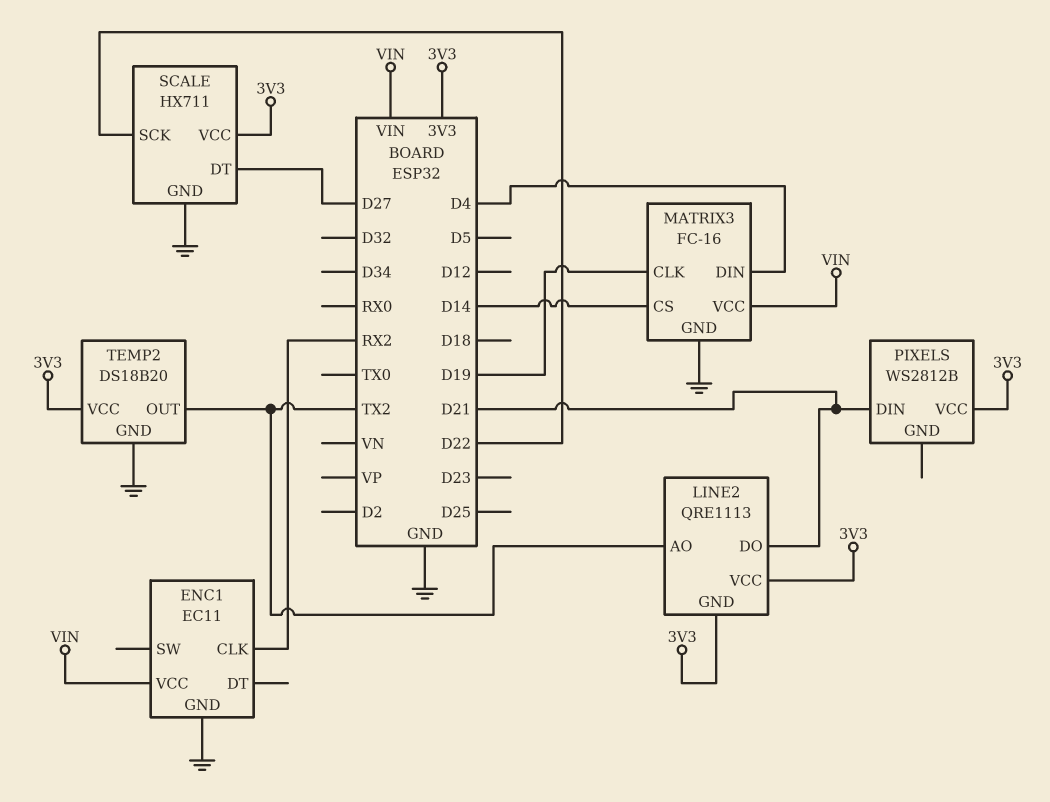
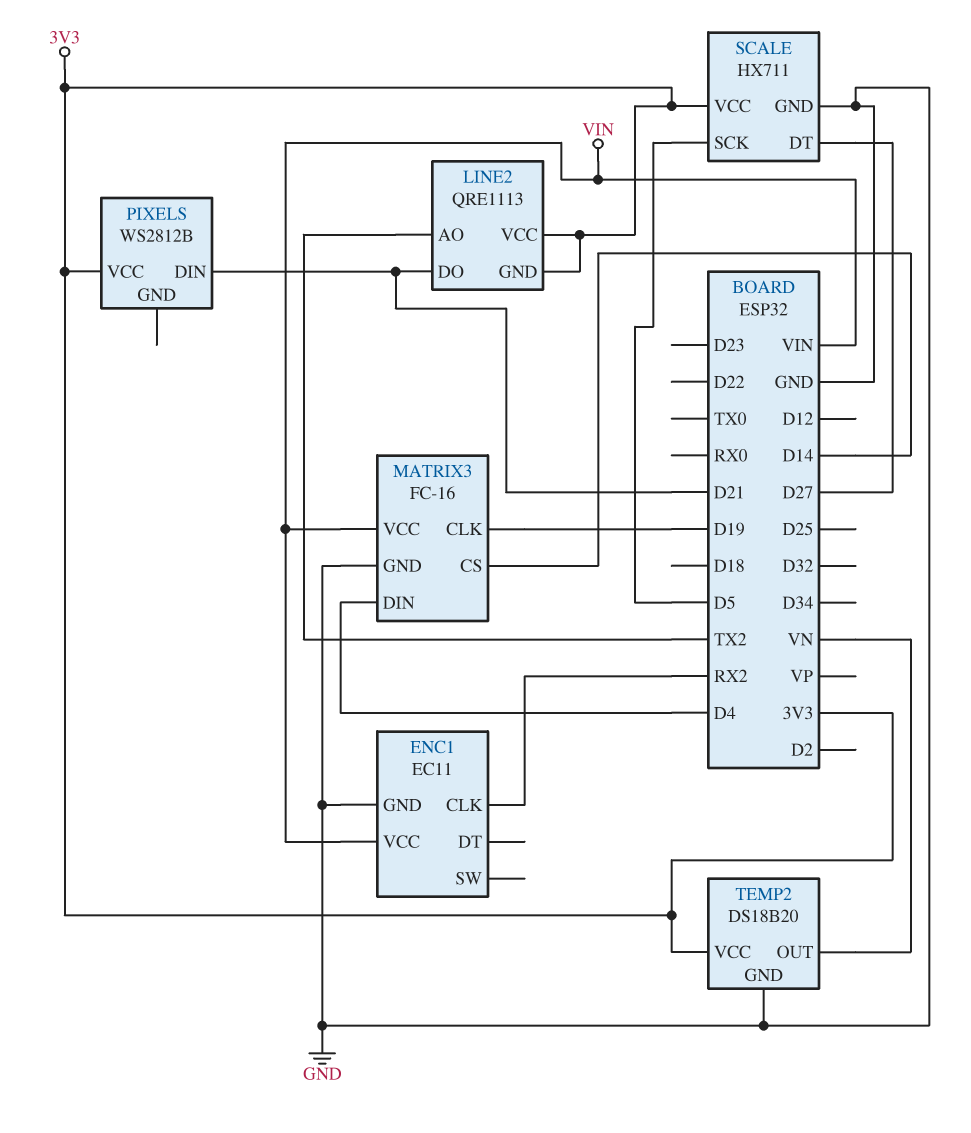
SCALE pin SCK: D22 -> D5
TEMP2 pin OUT: TX2 -> VN

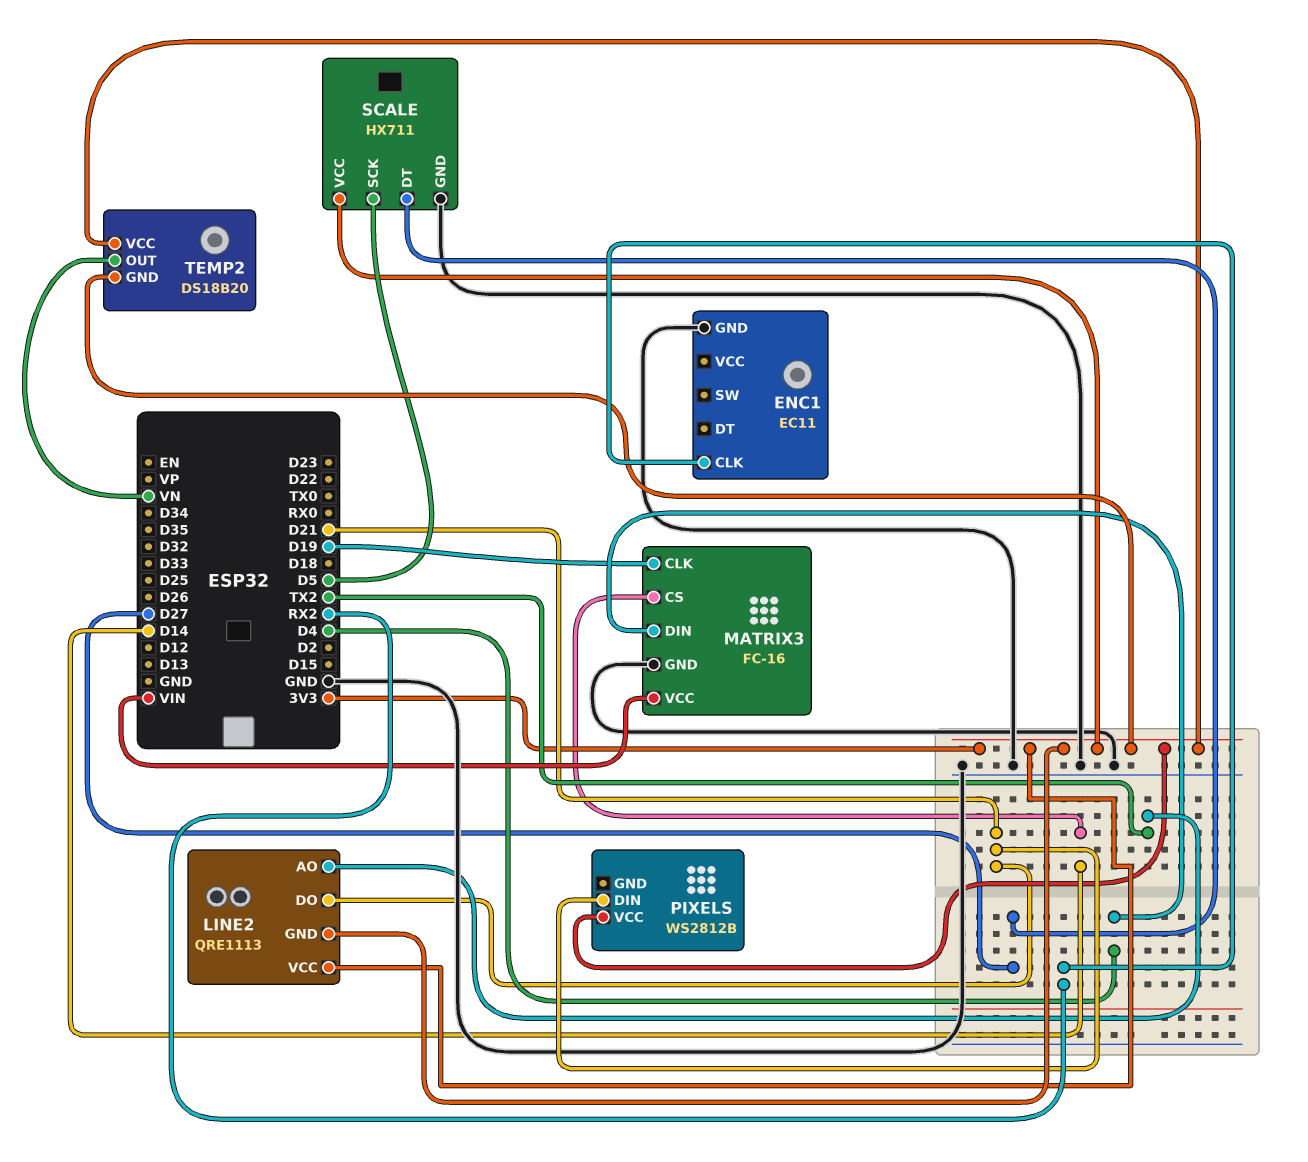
ENC1 pin VCC: VIN -> none
TEMP2 pin GND: GND -> 3V3

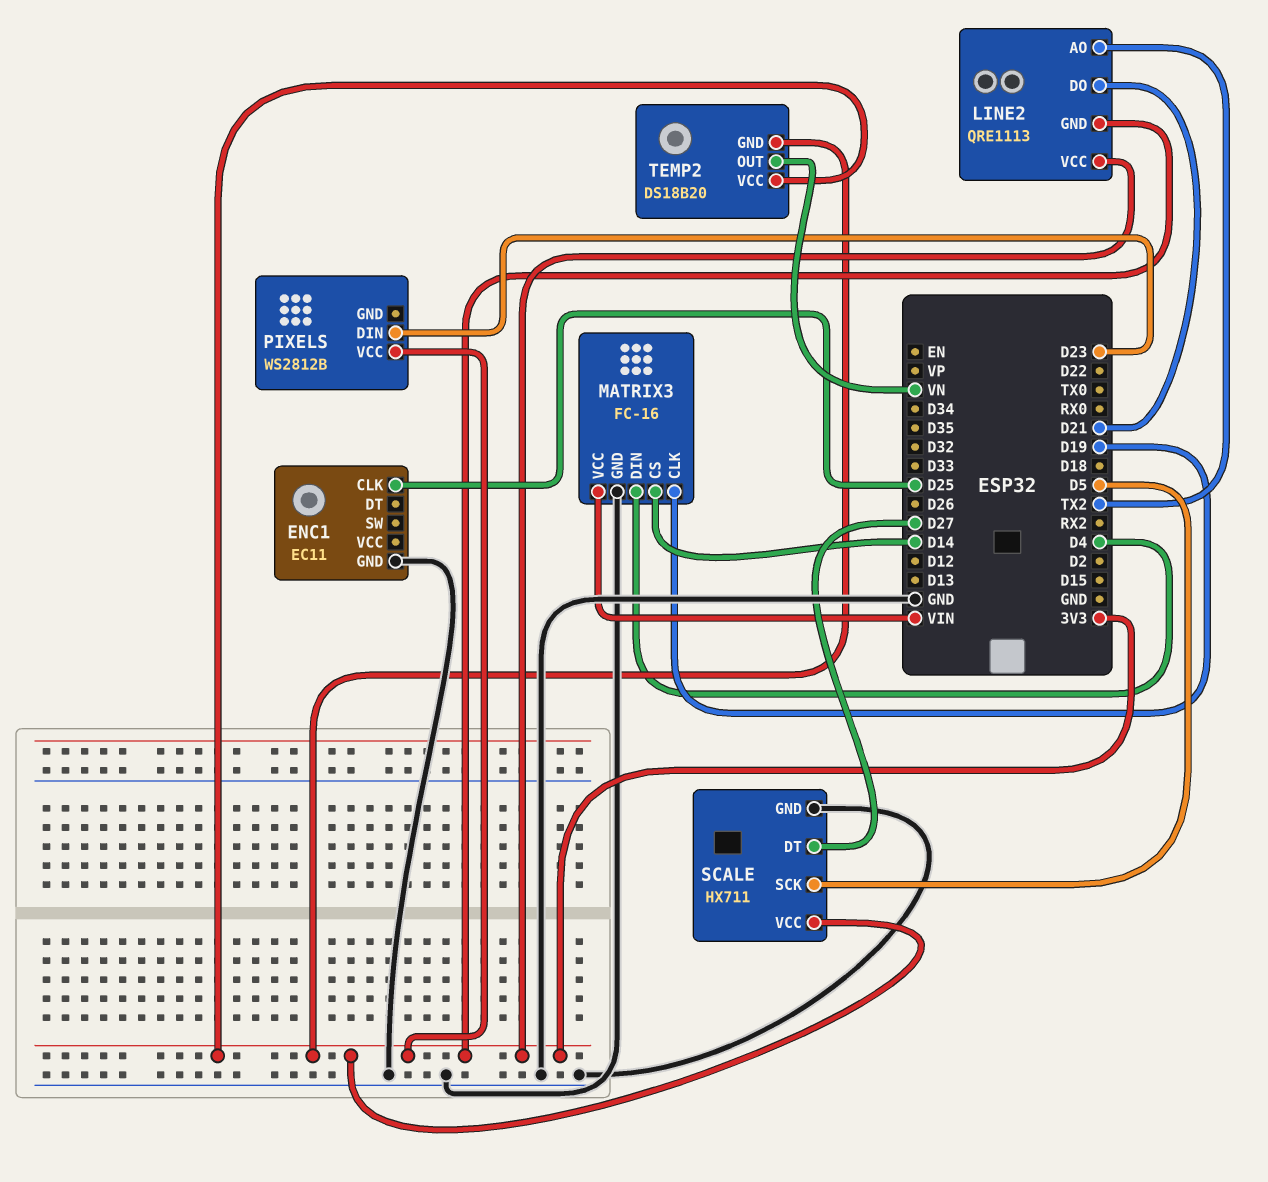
ENC1 pin CLK: RX2 -> D25
PIXELS pin DIN: D21 -> D23

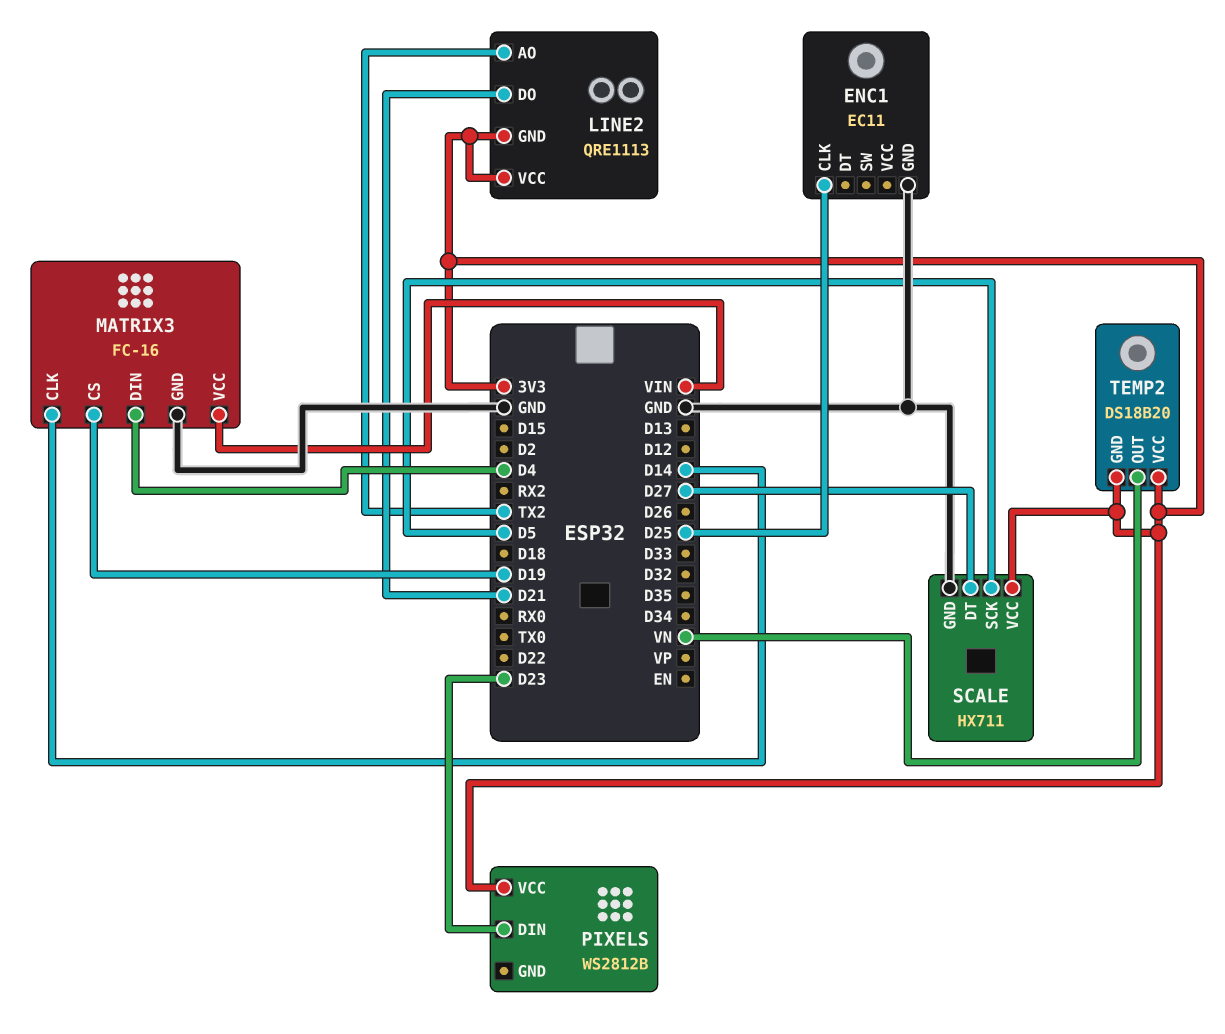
MATRIX3 pin CLK: D19 -> D14
MATRIX3 pin CS: D14 -> D19

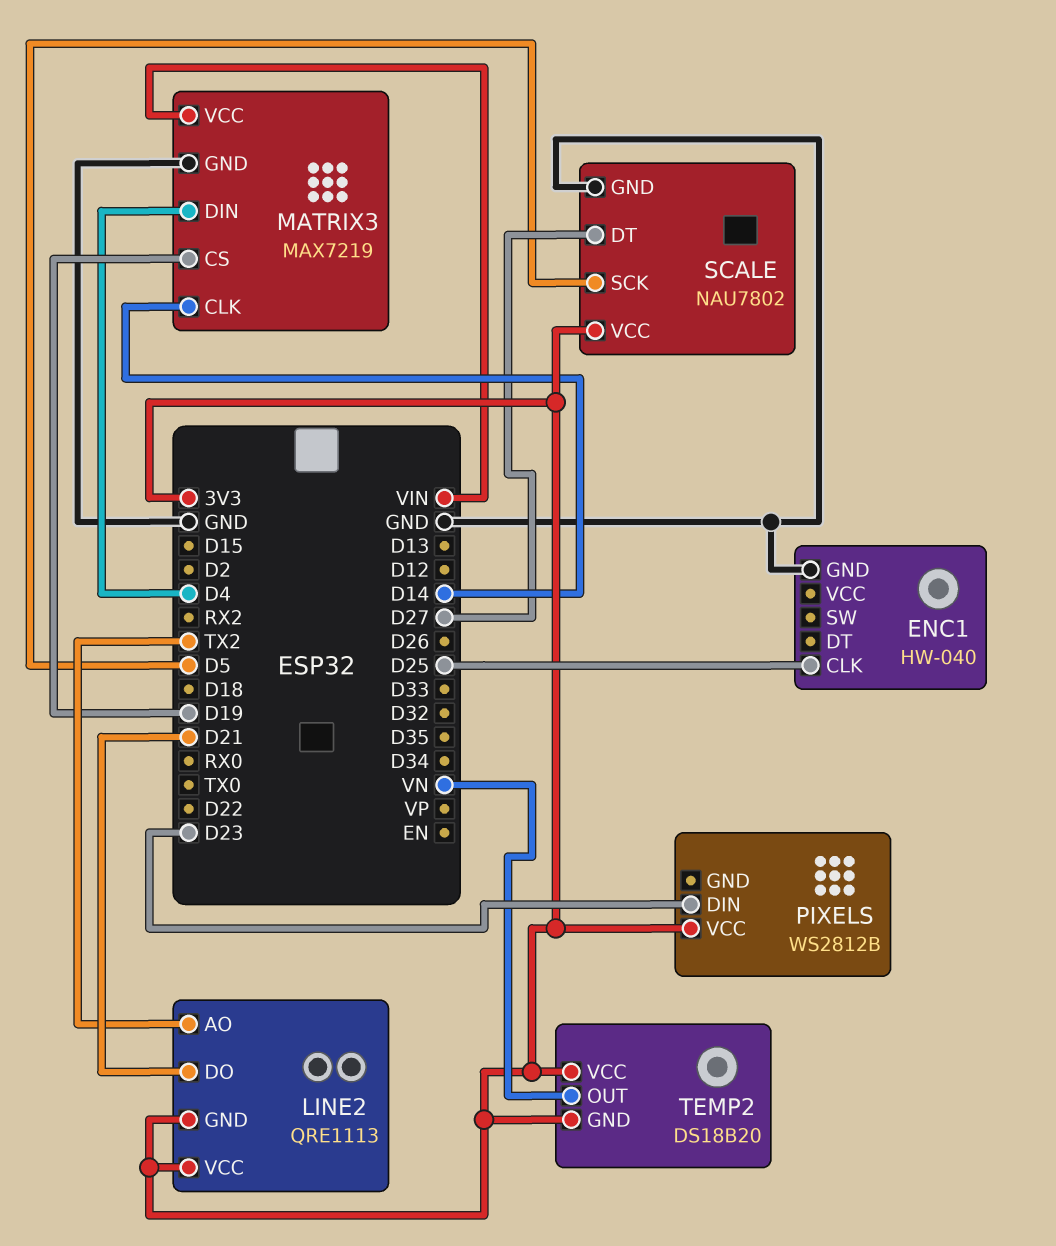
ENC1: EC11 -> HW-040
MATRIX3: FC-16 -> MAX7219
SCALE: HX711 -> NAU7802

